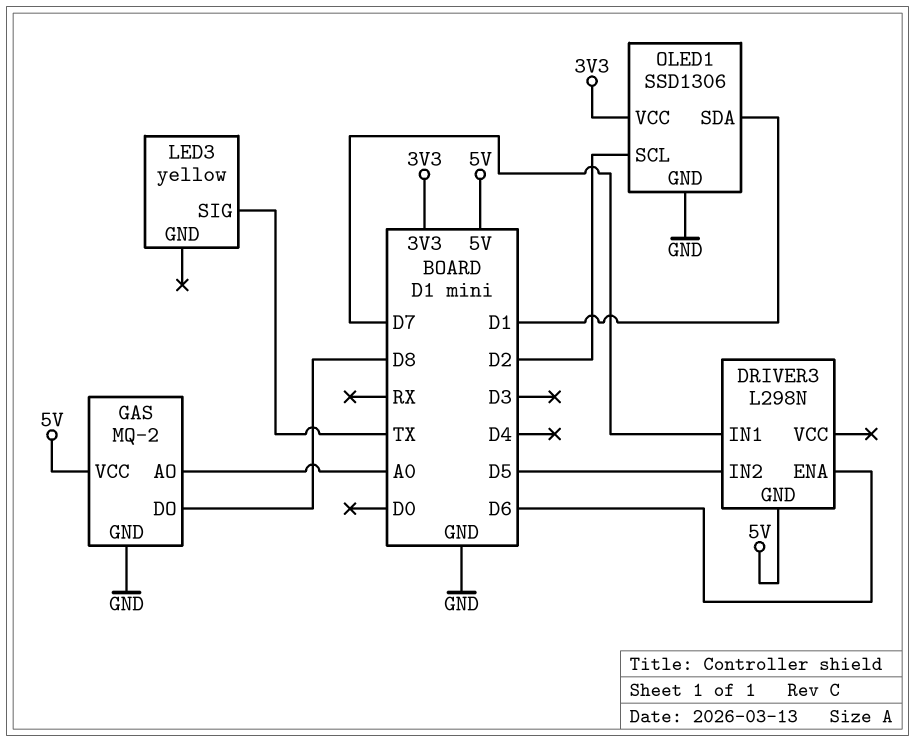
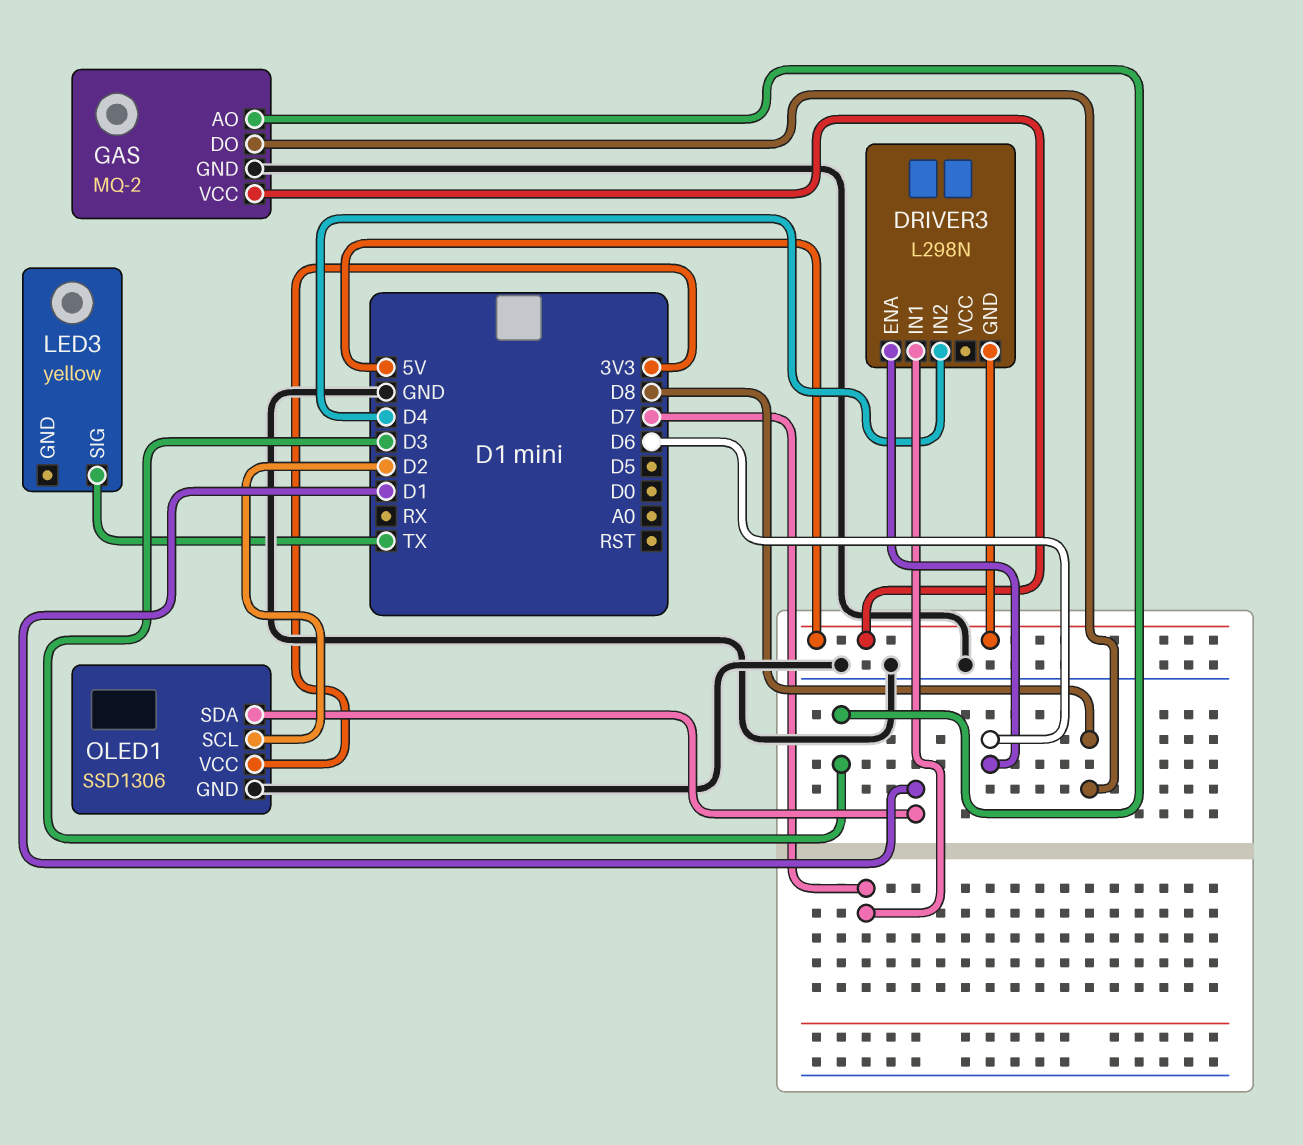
DRIVER3 pin IN2: D5 -> D4
GAS pin AO: A0 -> D3

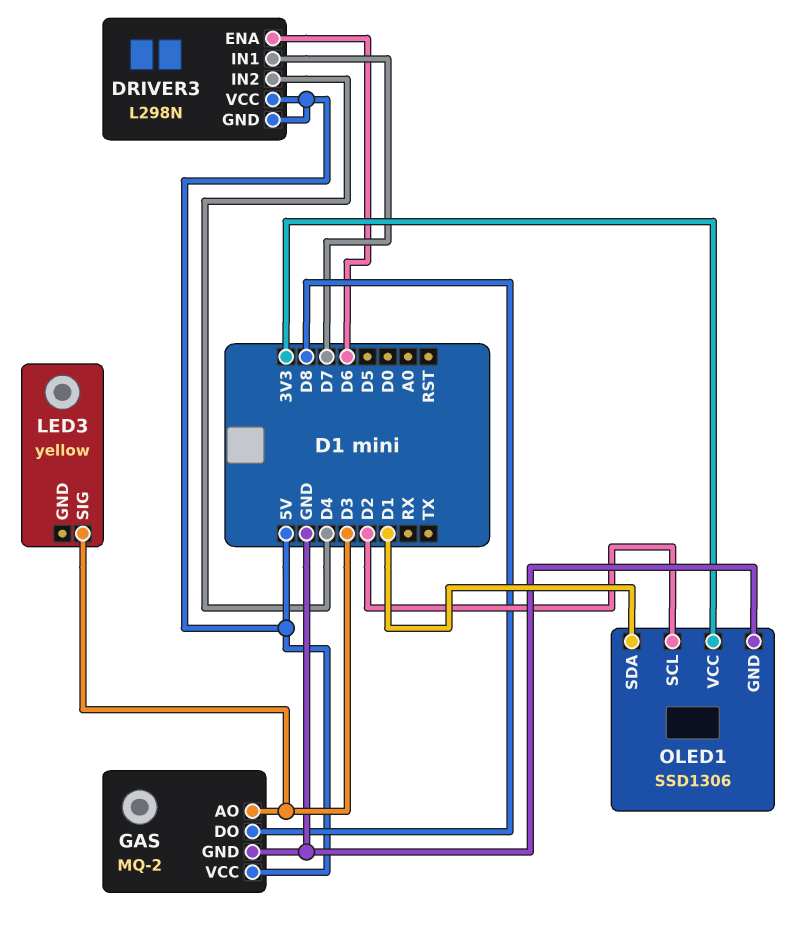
DRIVER3 pin VCC: none -> 5V
LED3 pin SIG: TX -> D3

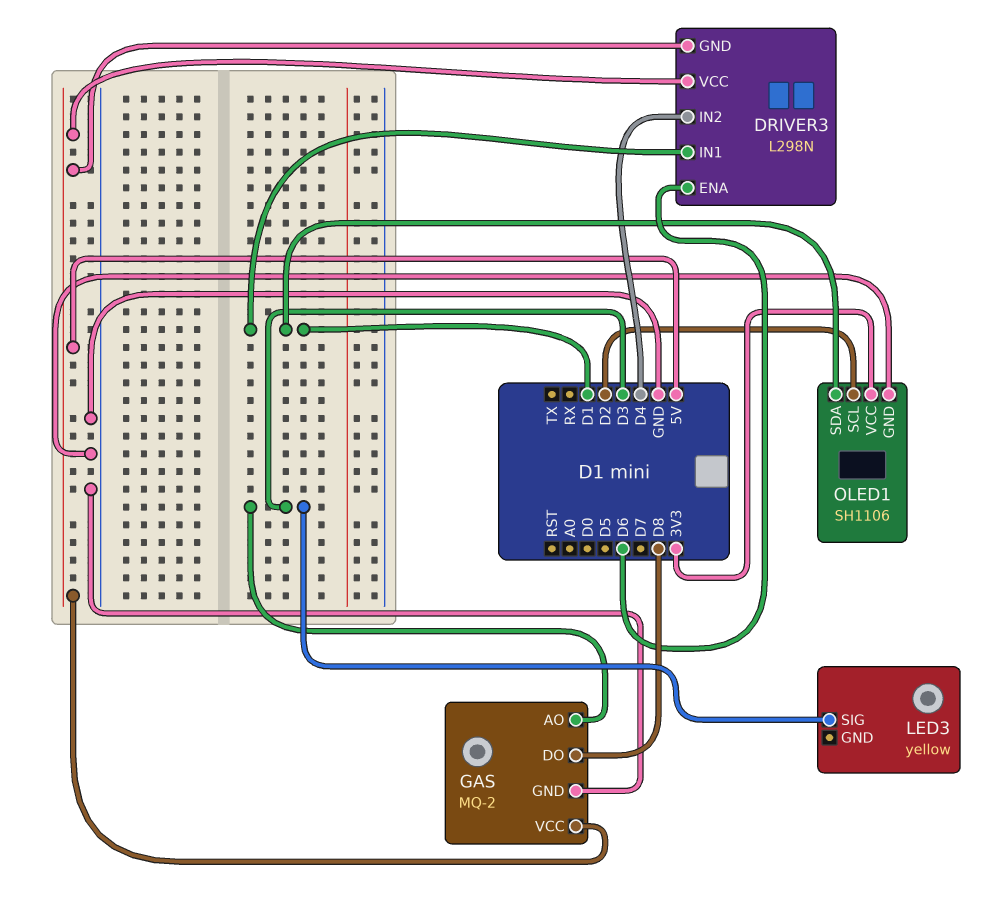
DRIVER3 pin IN1: D7 -> D1
OLED1: SSD1306 -> SH1106

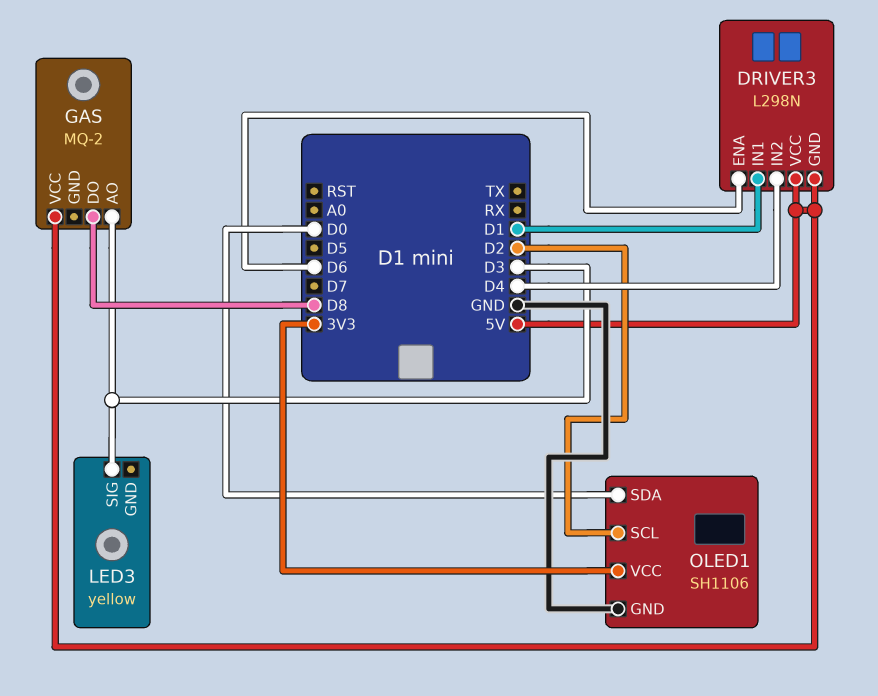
GAS pin GND: GND -> none
OLED1 pin SDA: D1 -> D0

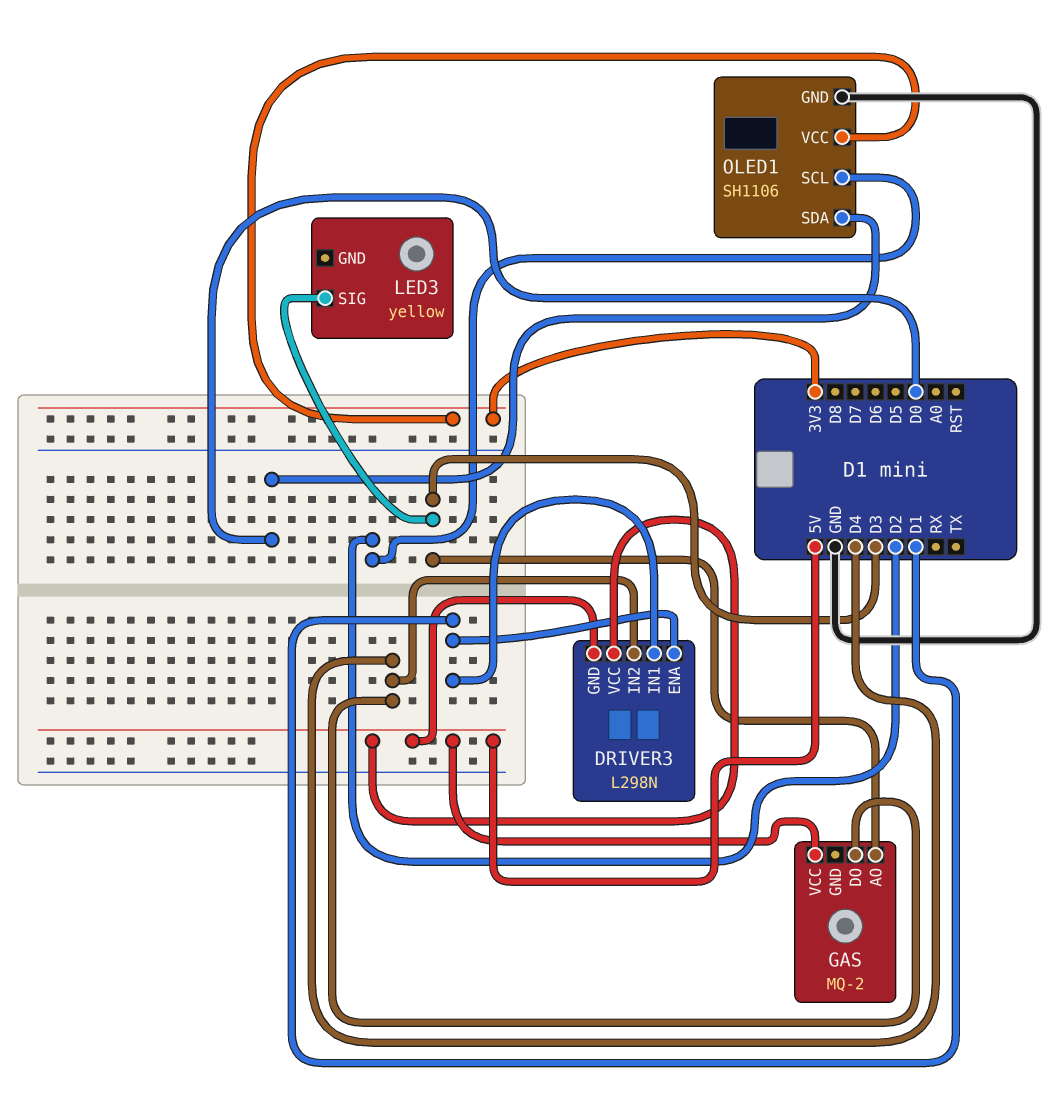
DRIVER3 pin ENA: D6 -> D1
GAS pin DO: D8 -> D4

